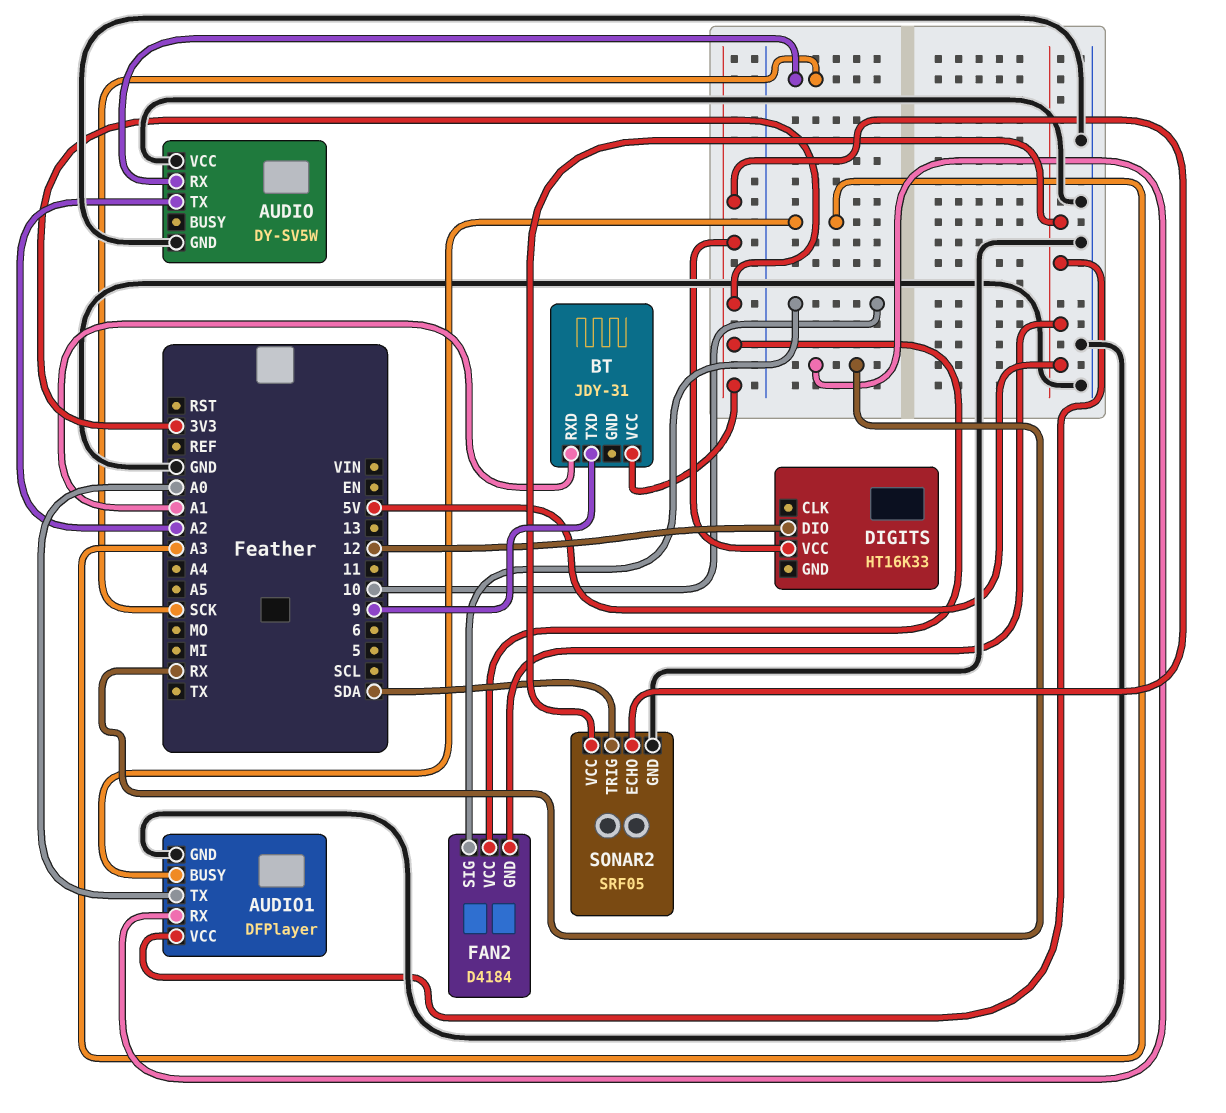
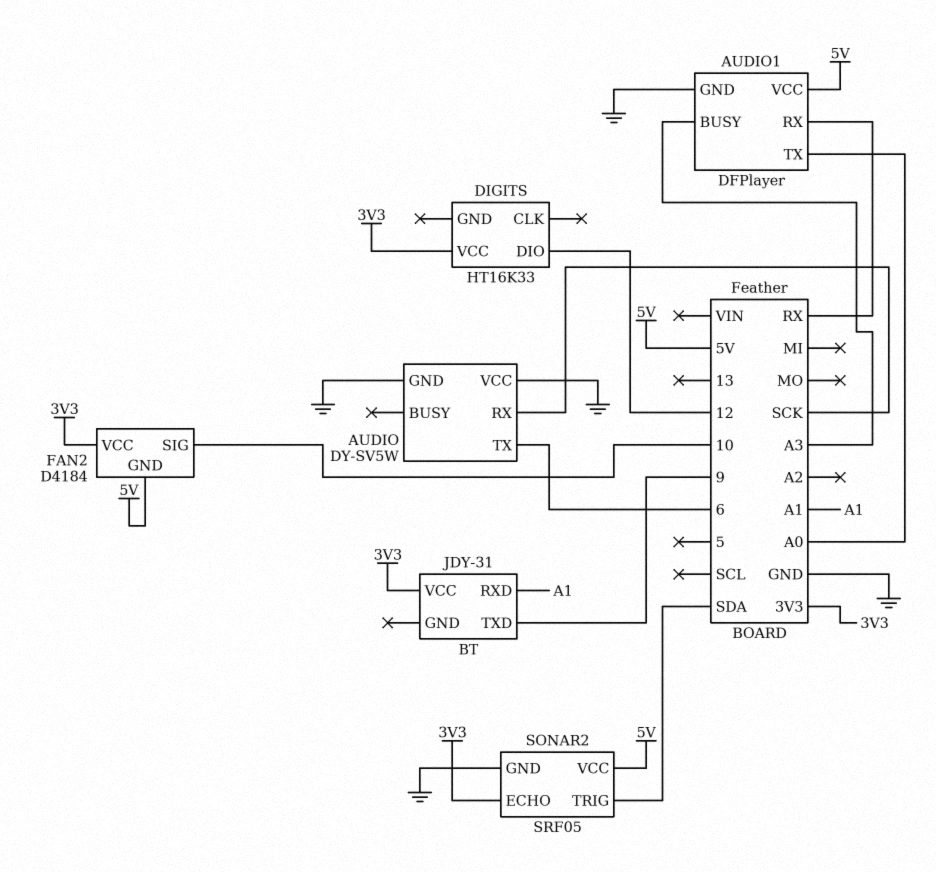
AUDIO pin TX: A2 -> 6

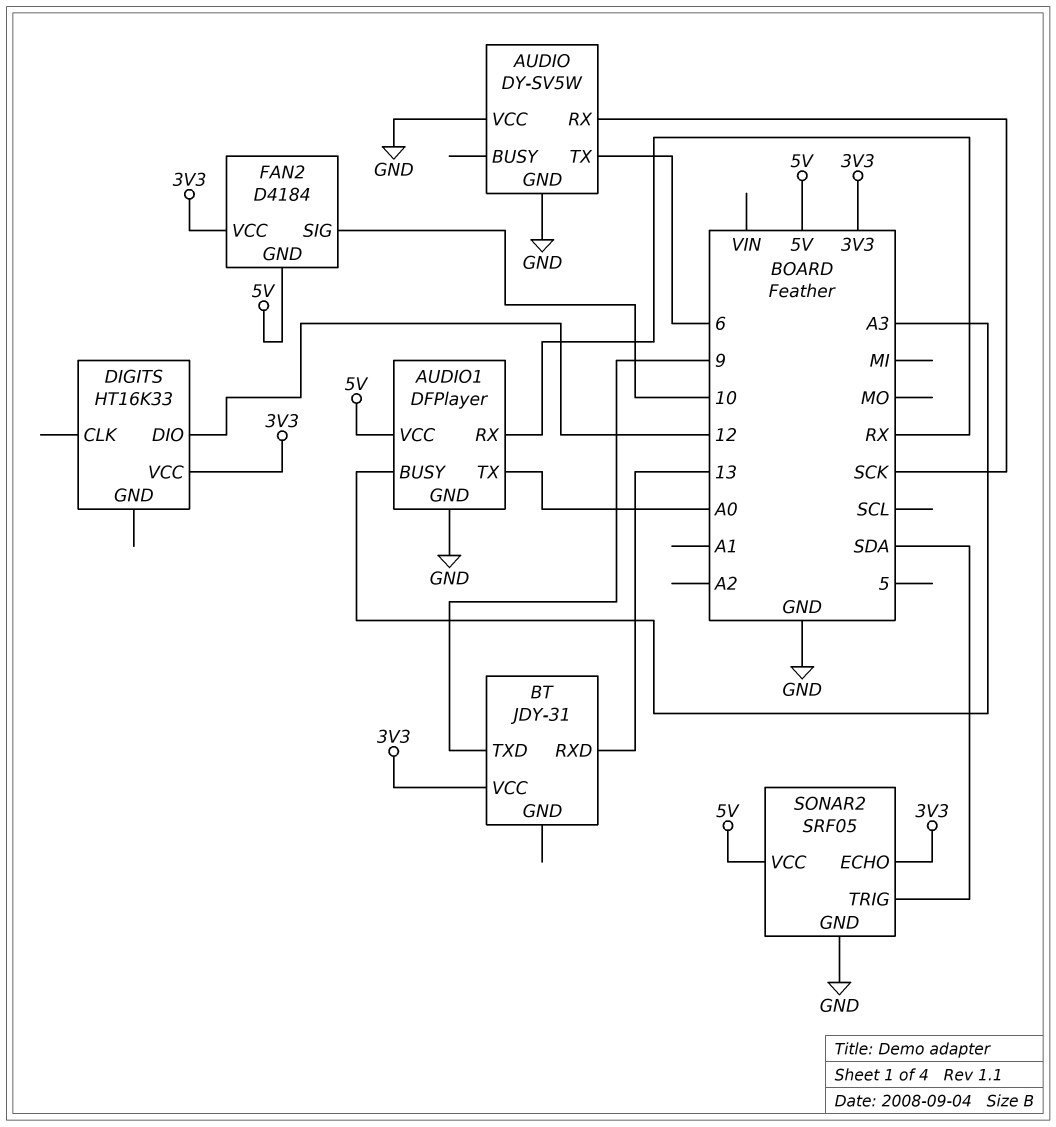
BT pin RXD: A1 -> 13

